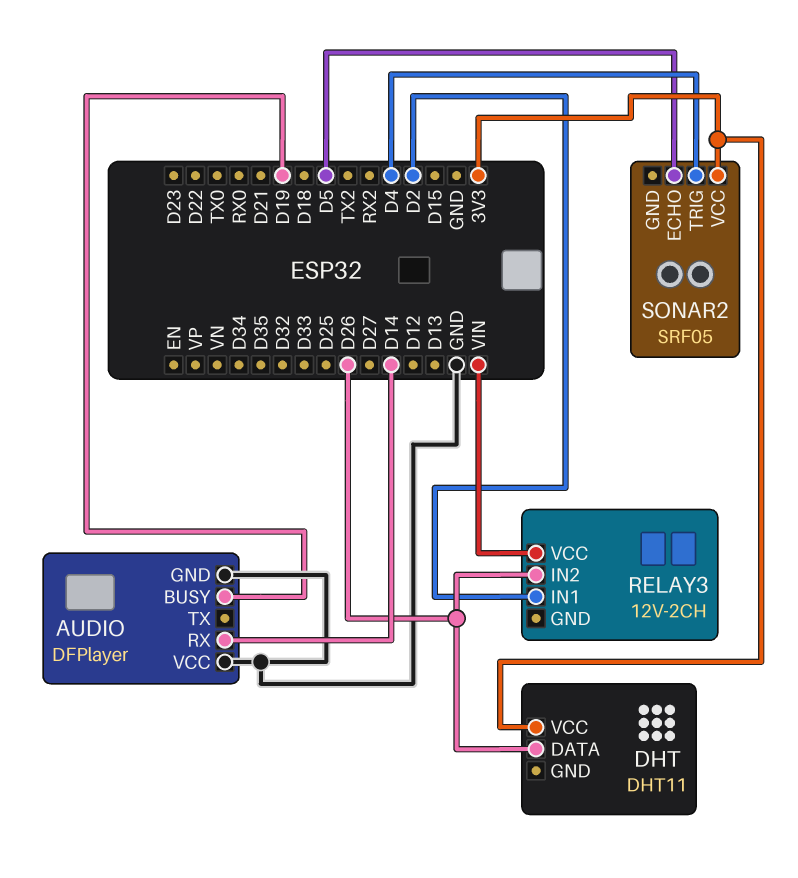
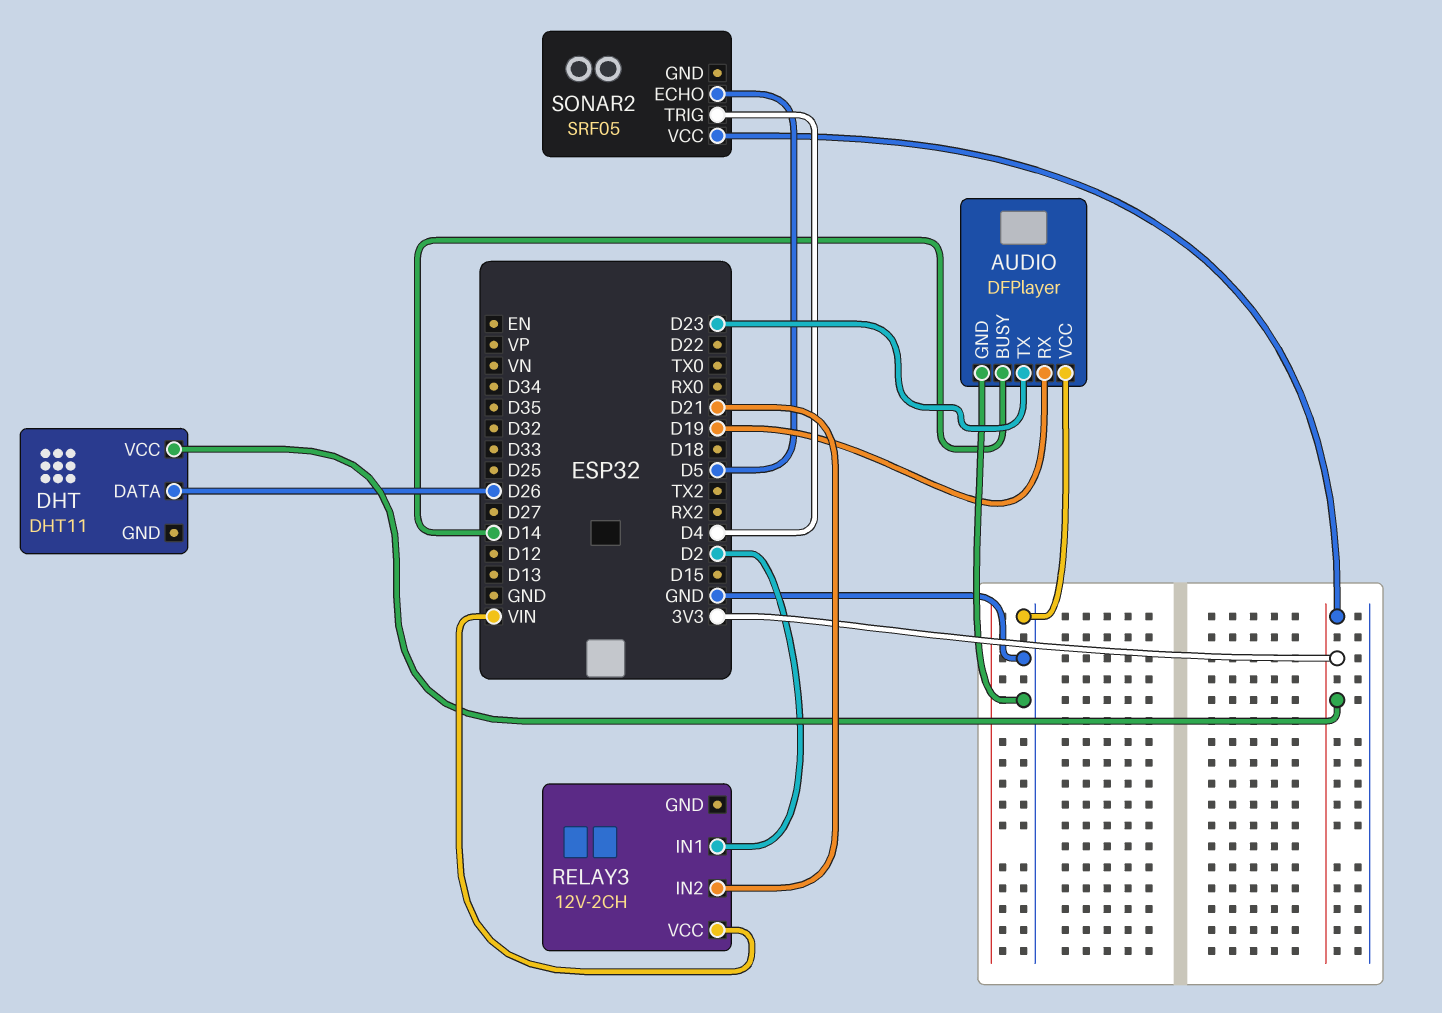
AUDIO pin BUSY: D19 -> D14
AUDIO pin RX: D14 -> D19
AUDIO pin TX: none -> D23
RELAY3 pin IN2: D26 -> D21

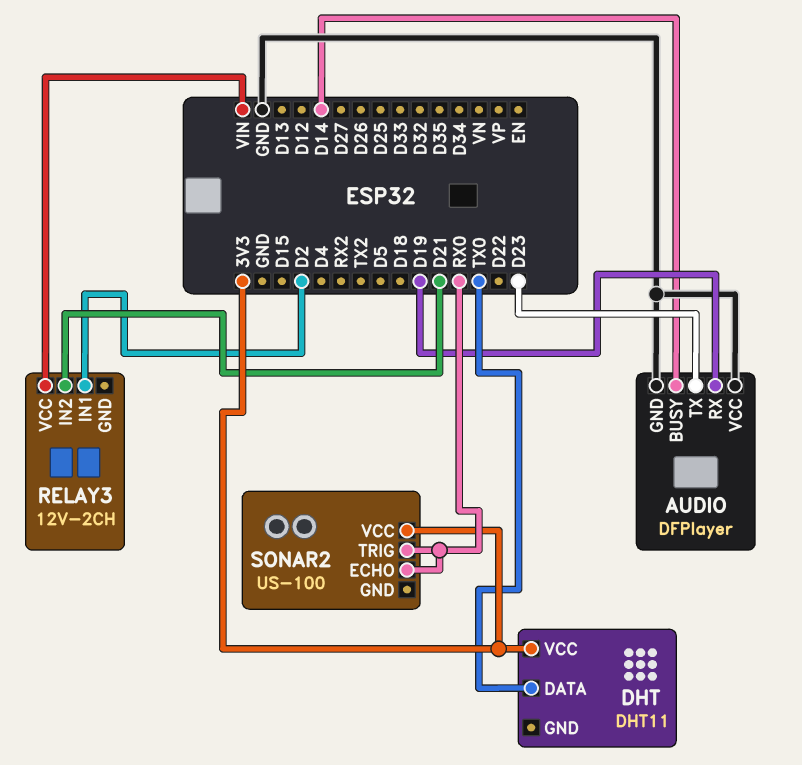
DHT pin DATA: D26 -> TX0
SONAR2: SRF05 -> US-100
SONAR2 pin ECHO: D5 -> RX0
SONAR2 pin TRIG: D4 -> RX0

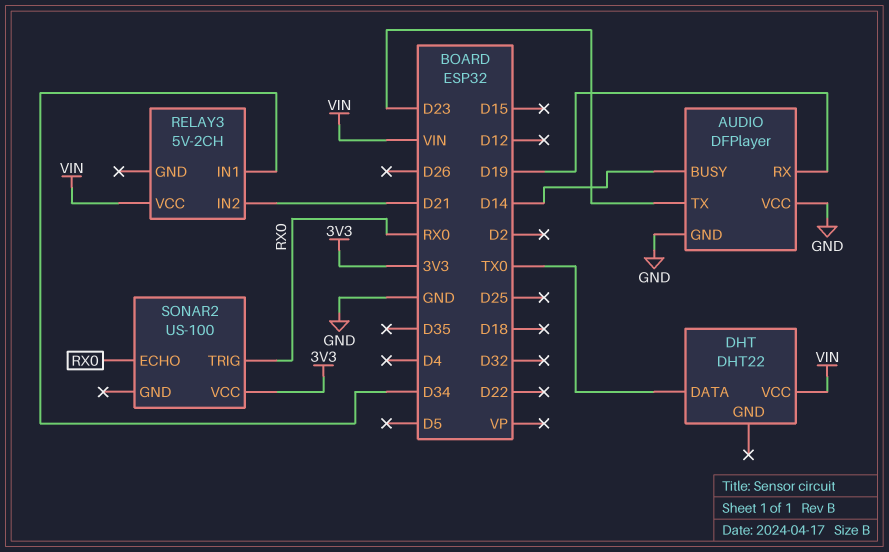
DHT: DHT11 -> DHT22
DHT pin VCC: 3V3 -> VIN
RELAY3: 12V-2CH -> 5V-2CH
RELAY3 pin IN1: D2 -> D34

